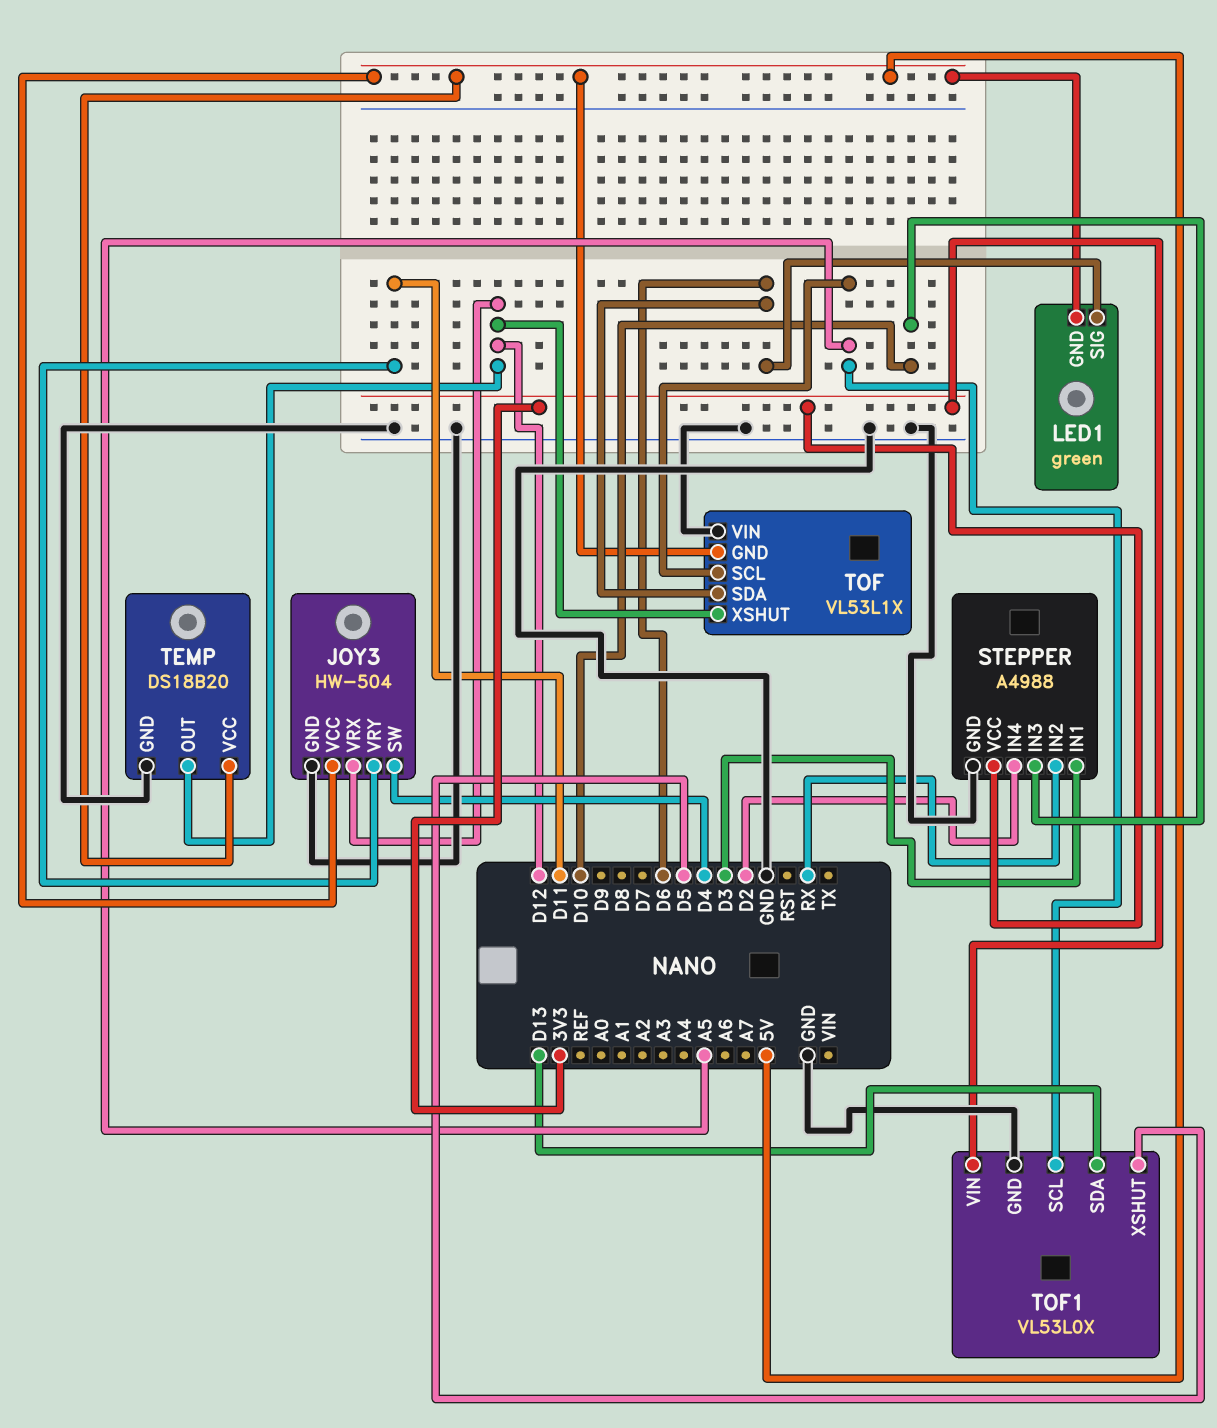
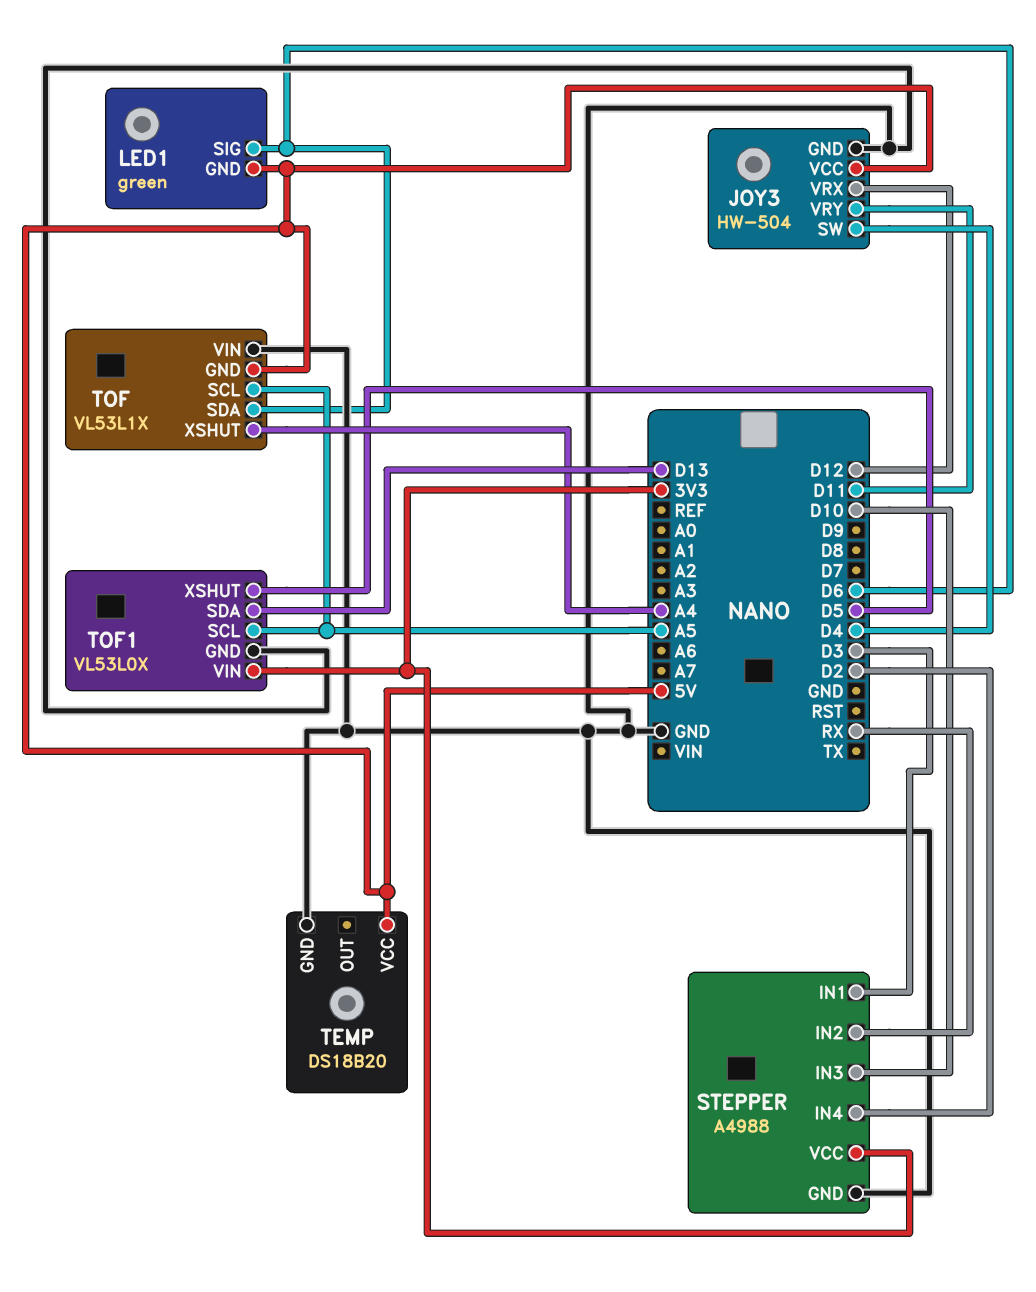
TEMP pin OUT: D12 -> none
TOF pin XSHUT: D12 -> A4

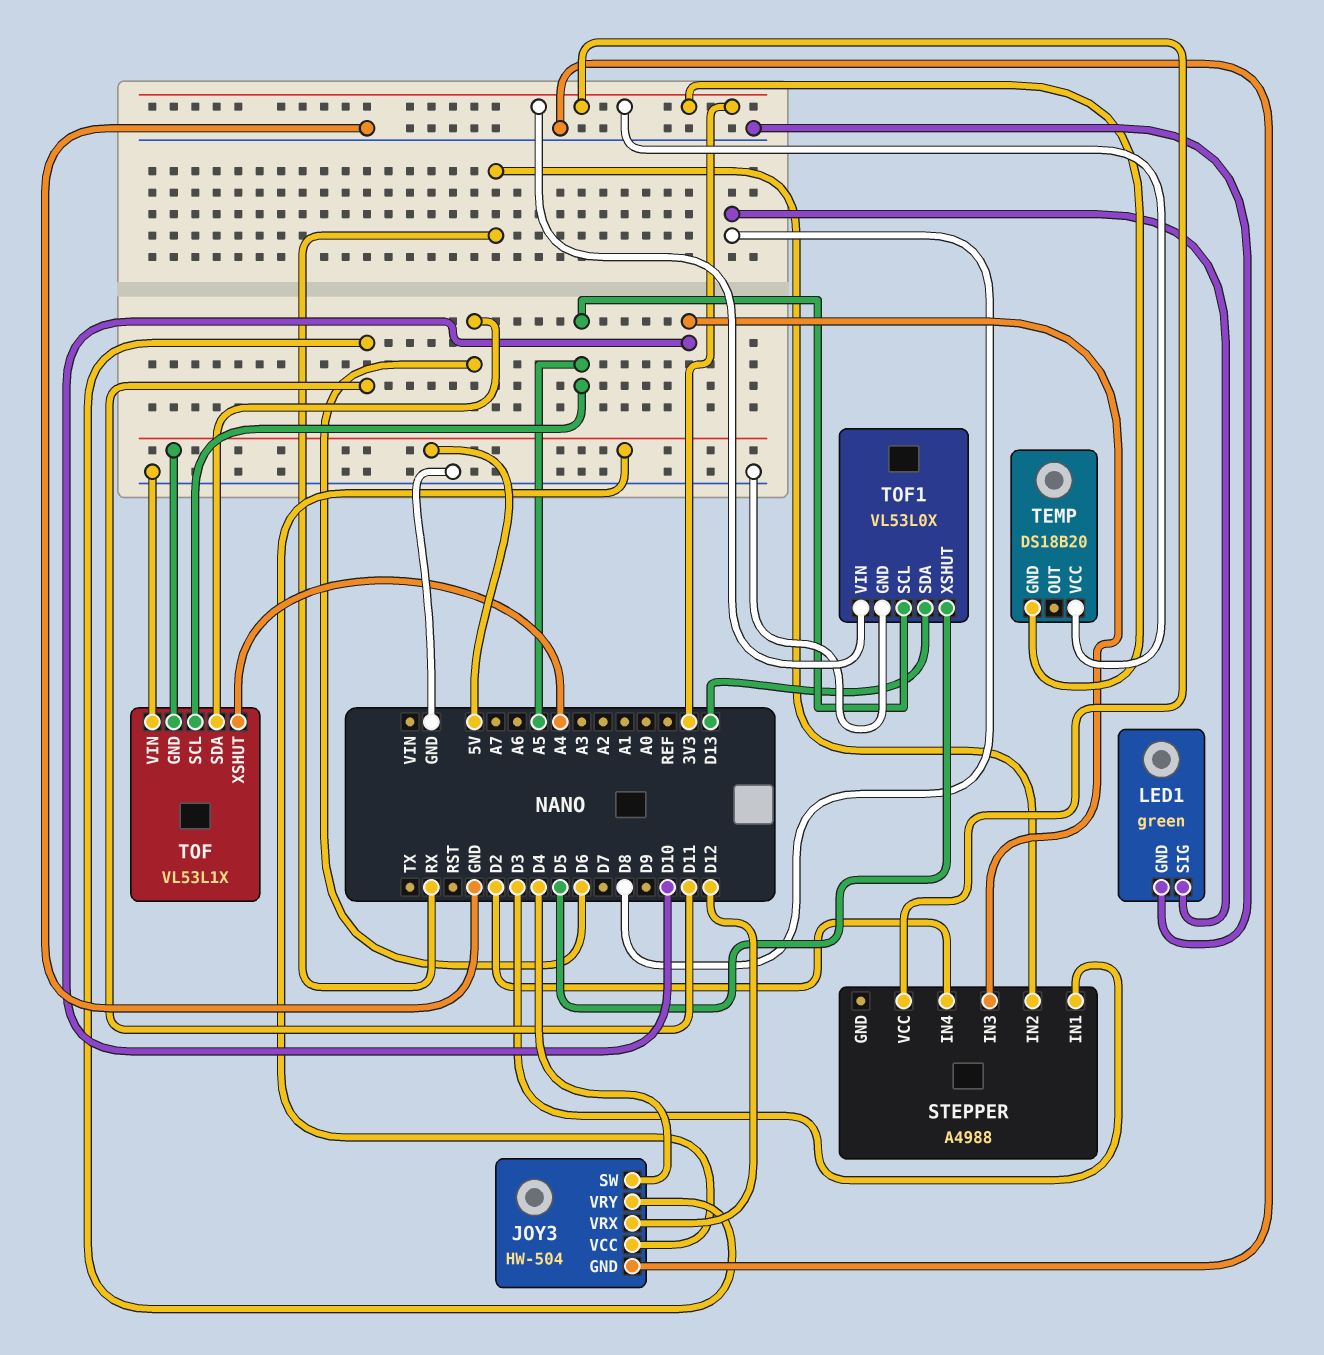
LED1 pin GND: 5V -> GND
LED1 pin SIG: D6 -> D8
STEPPER pin GND: GND -> none
TEMP pin GND: GND -> 3V3
TEMP pin VCC: 5V -> 3V3

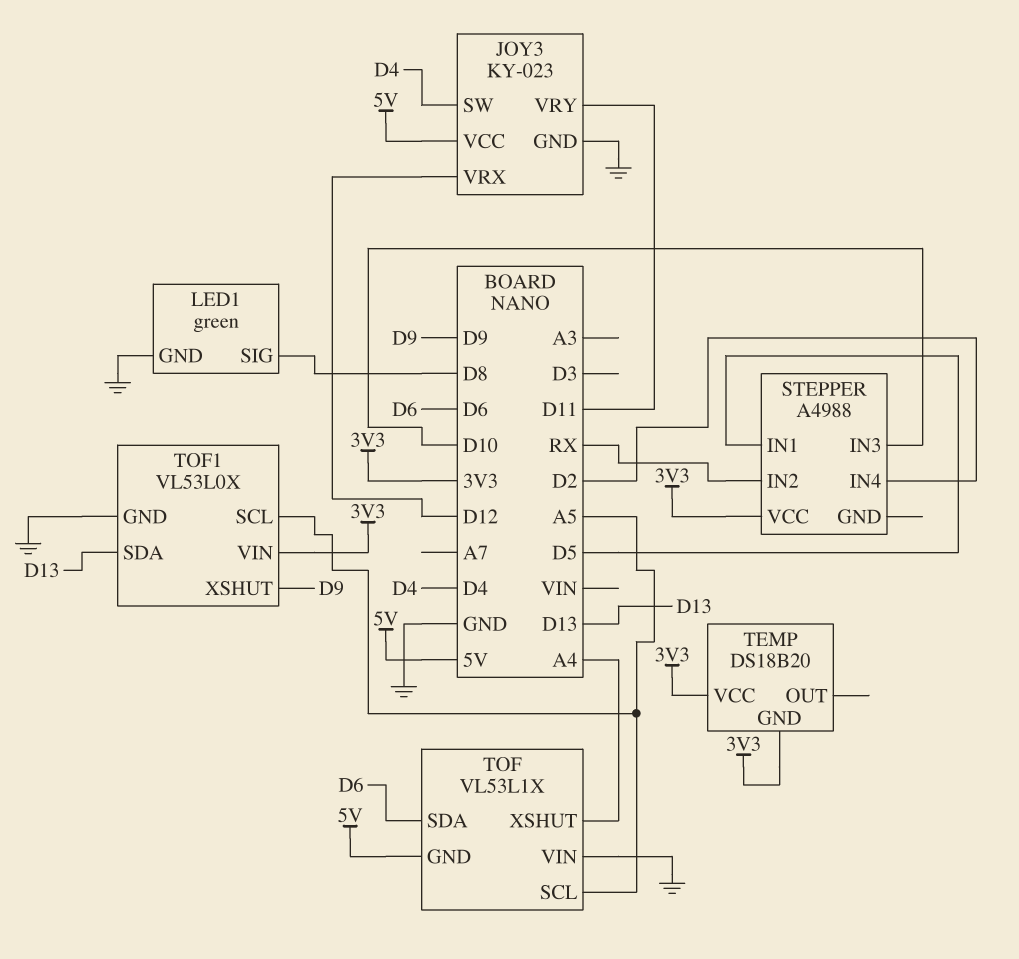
JOY3: HW-504 -> KY-023
STEPPER pin IN1: D3 -> D5
TOF1 pin XSHUT: D5 -> D9

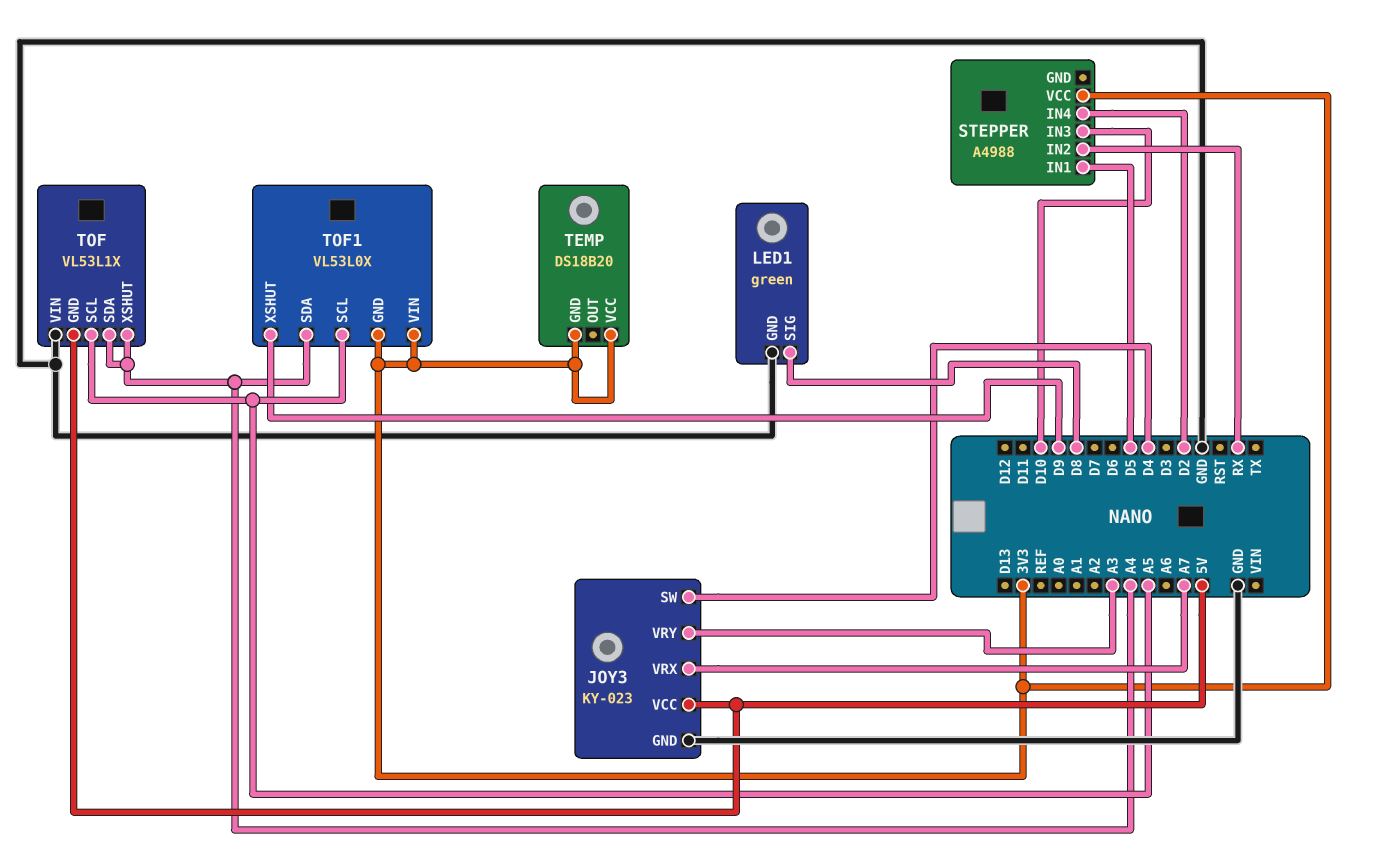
JOY3 pin VRX: D12 -> A7
JOY3 pin VRY: D11 -> A3
TOF pin SDA: D6 -> A4
TOF1 pin GND: GND -> 3V3
TOF1 pin SDA: D13 -> A4

